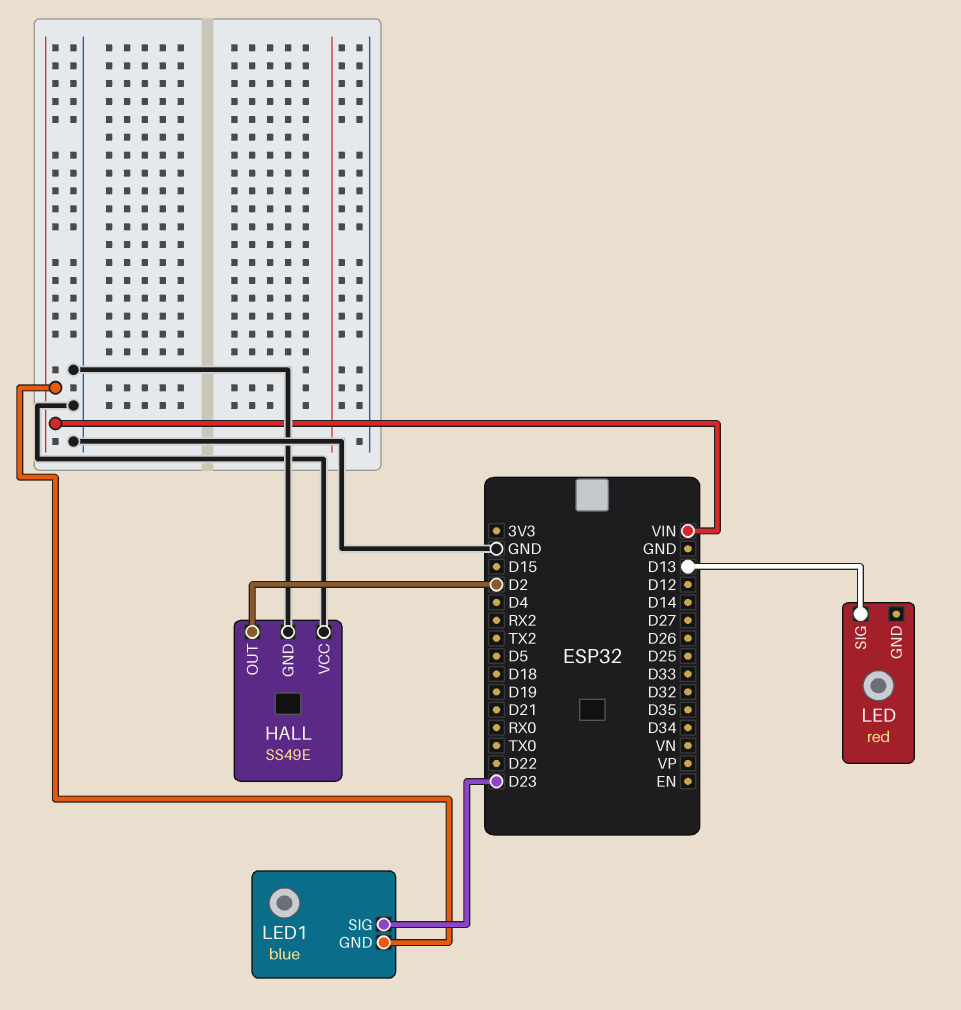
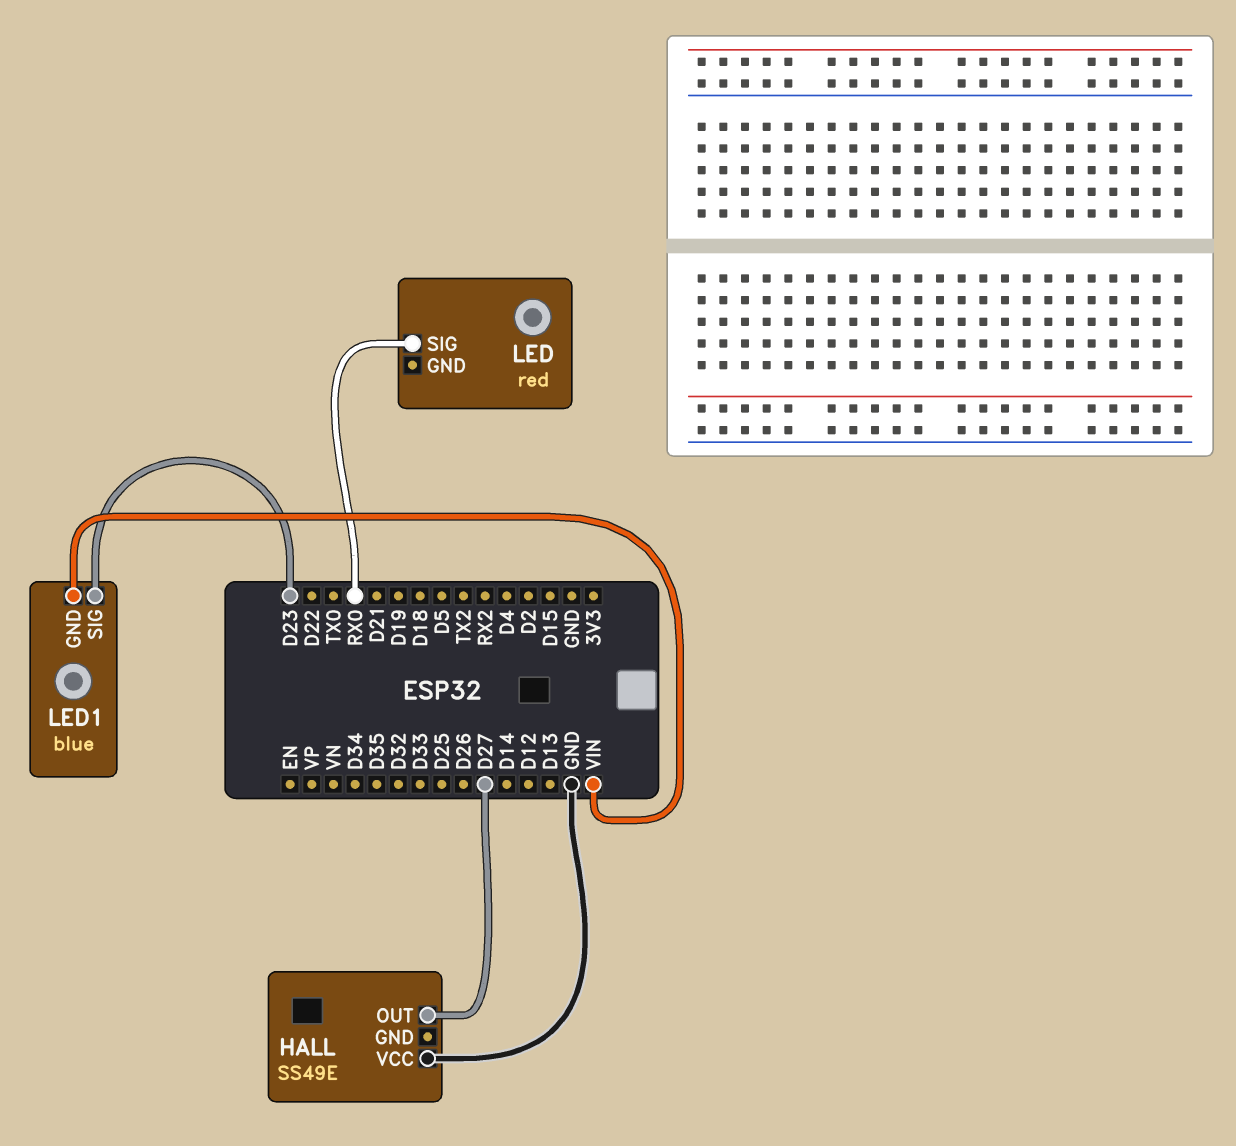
HALL pin GND: GND -> none
HALL pin OUT: D2 -> D27
LED pin SIG: D13 -> RX0

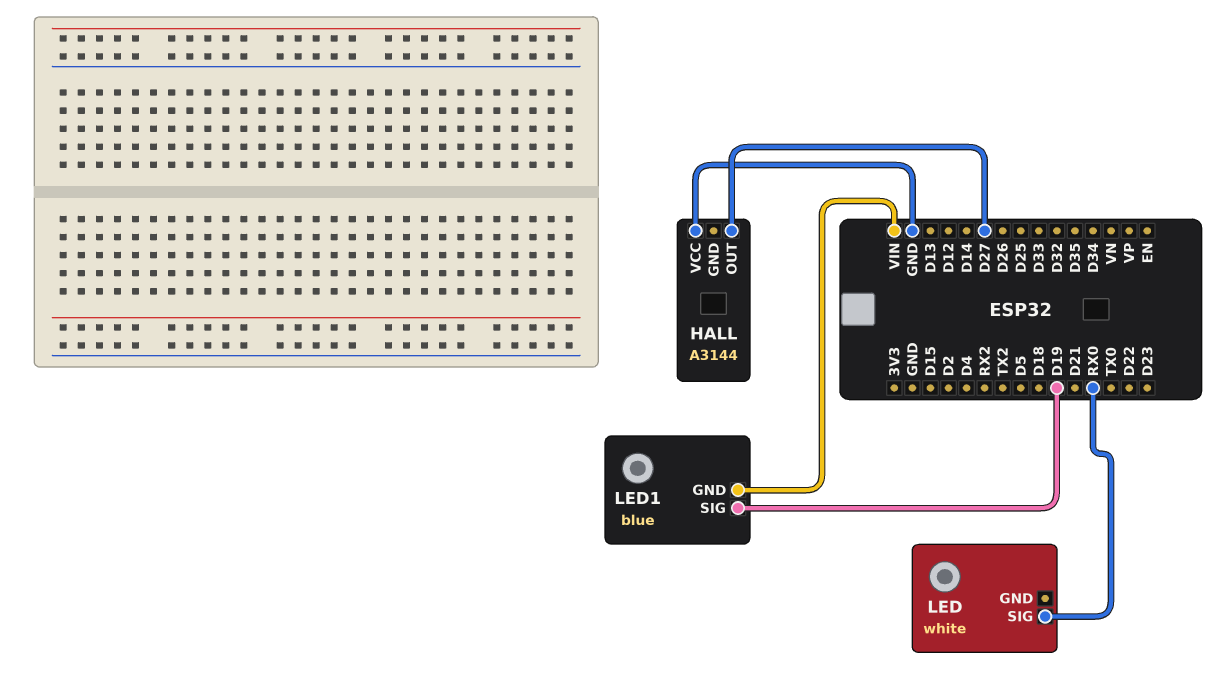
HALL: SS49E -> A3144
LED: red -> white
LED1 pin SIG: D23 -> D19

